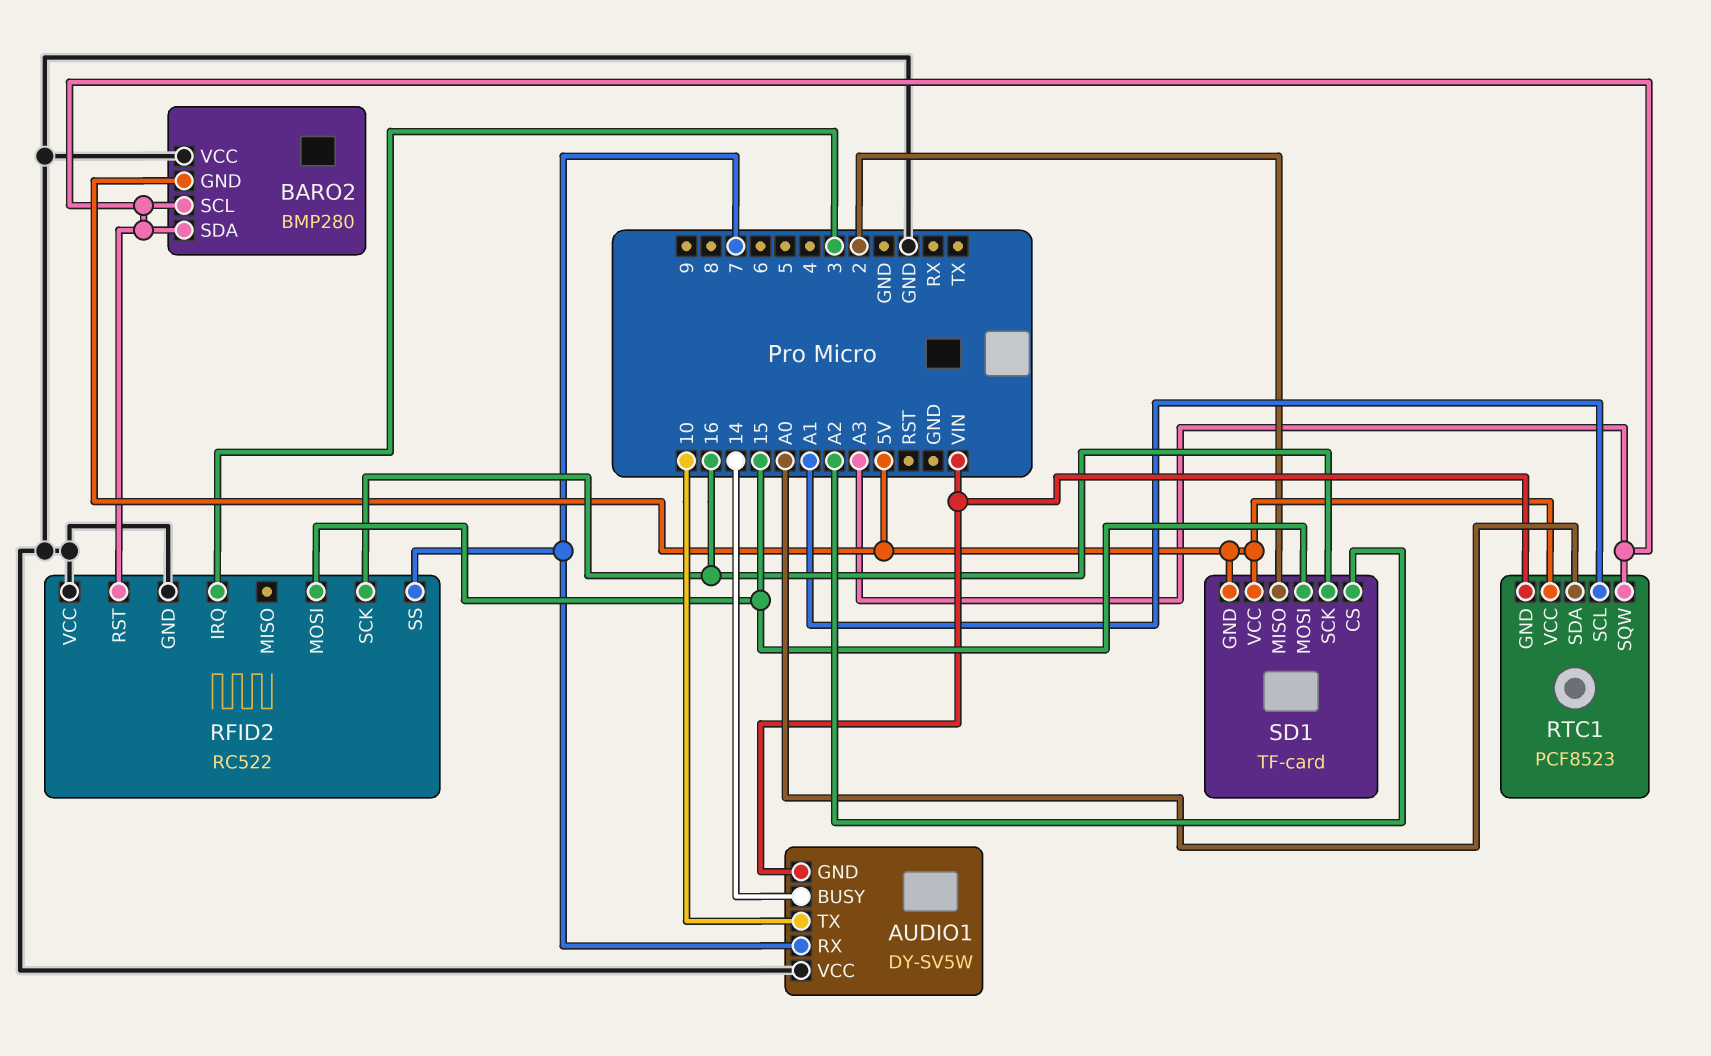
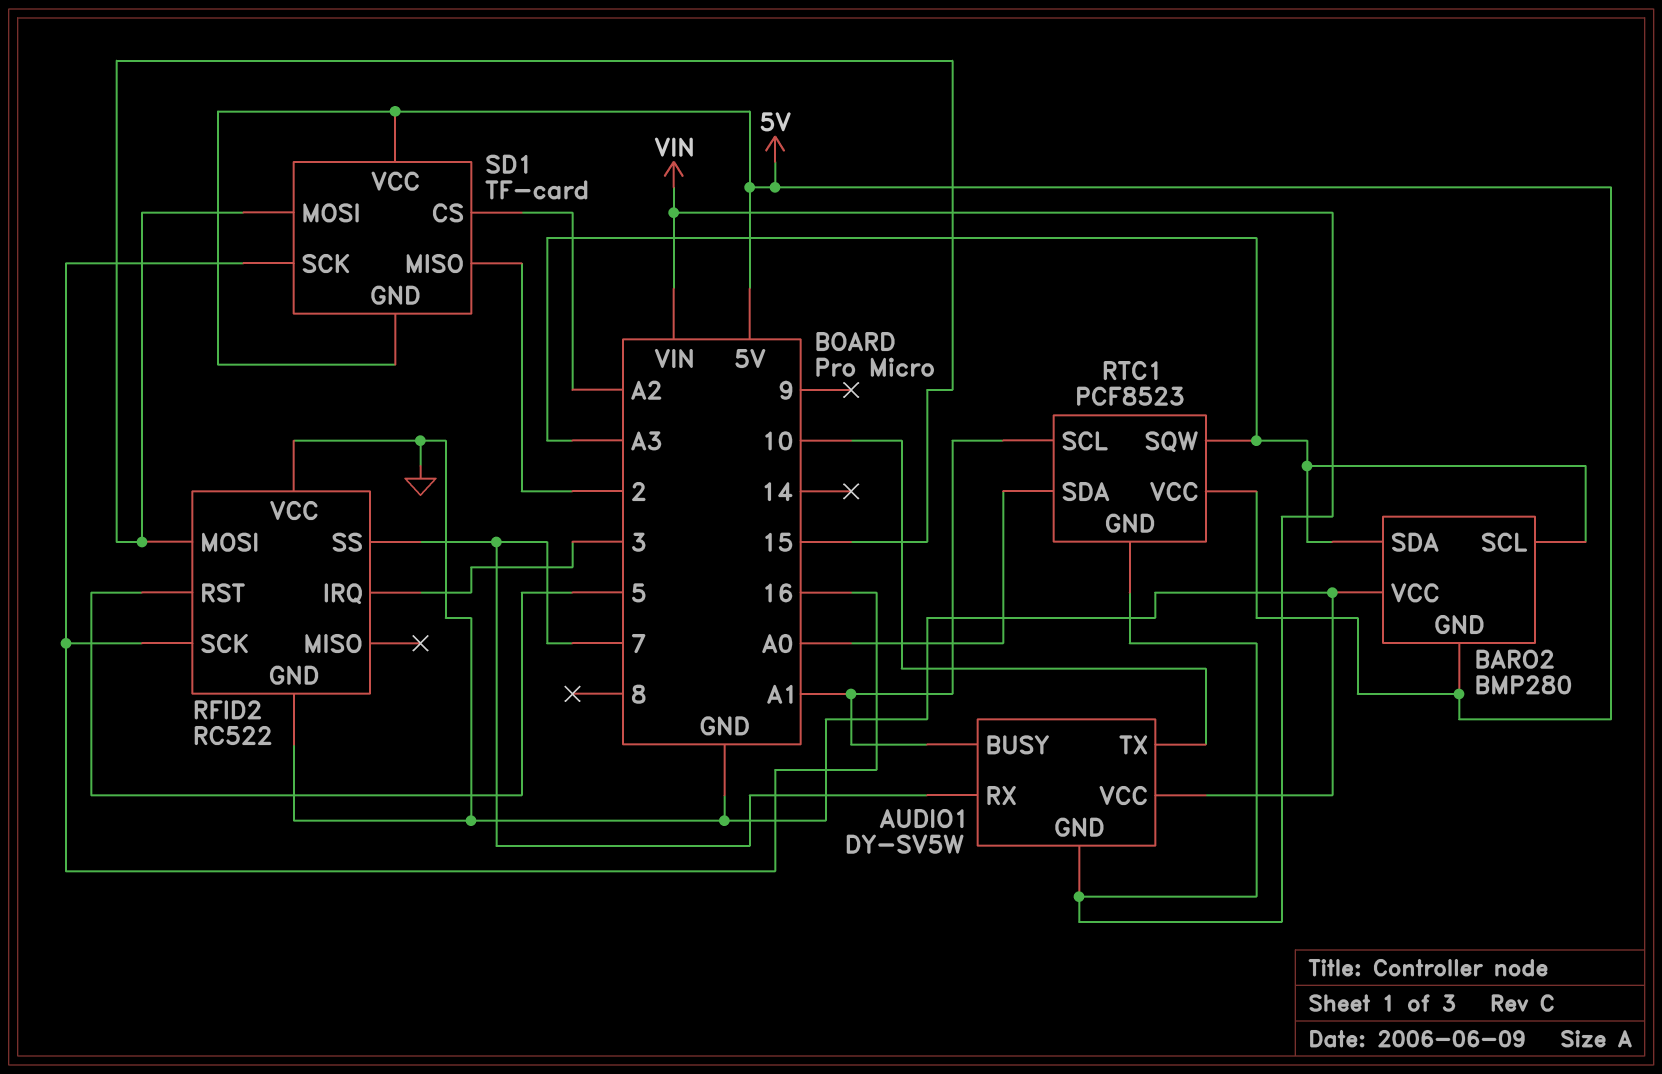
AUDIO1 pin BUSY: 14 -> A1
RFID2 pin RST: A3 -> 5

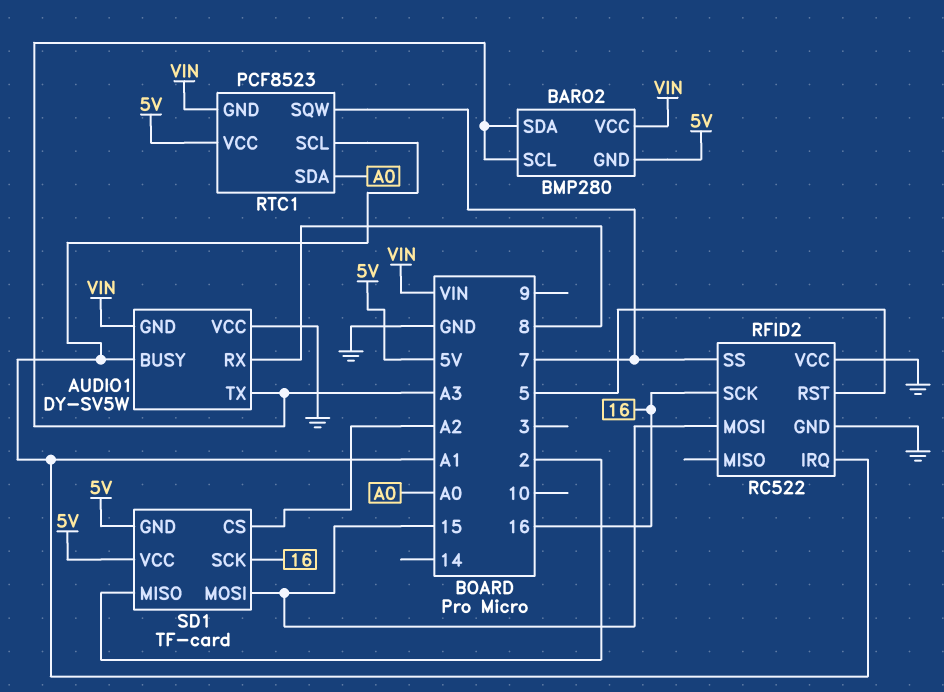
AUDIO1 pin RX: 7 -> 8
AUDIO1 pin TX: 10 -> A3
BARO2 pin VCC: GND -> VIN
RFID2 pin IRQ: 3 -> A1
RTC1 pin SQW: A3 -> 7

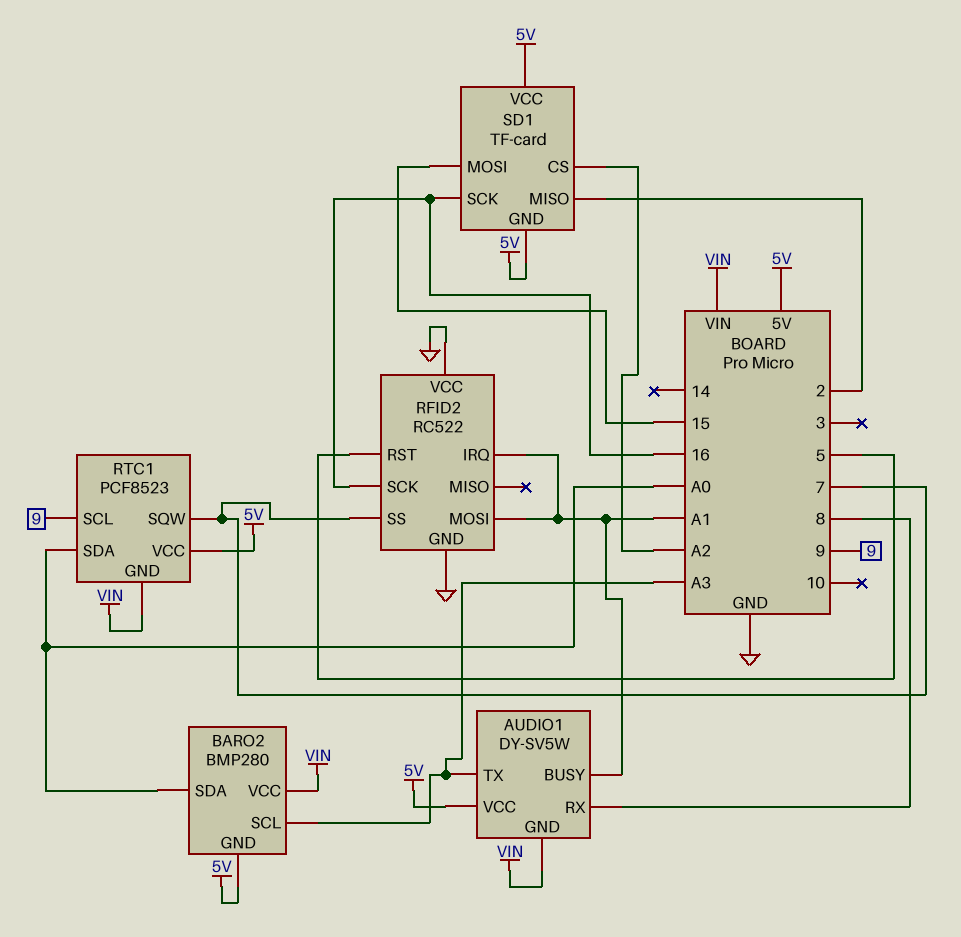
AUDIO1 pin VCC: GND -> 5V
BARO2 pin SDA: A3 -> A0
RFID2 pin MOSI: 15 -> A1
RTC1 pin SCL: A1 -> 9

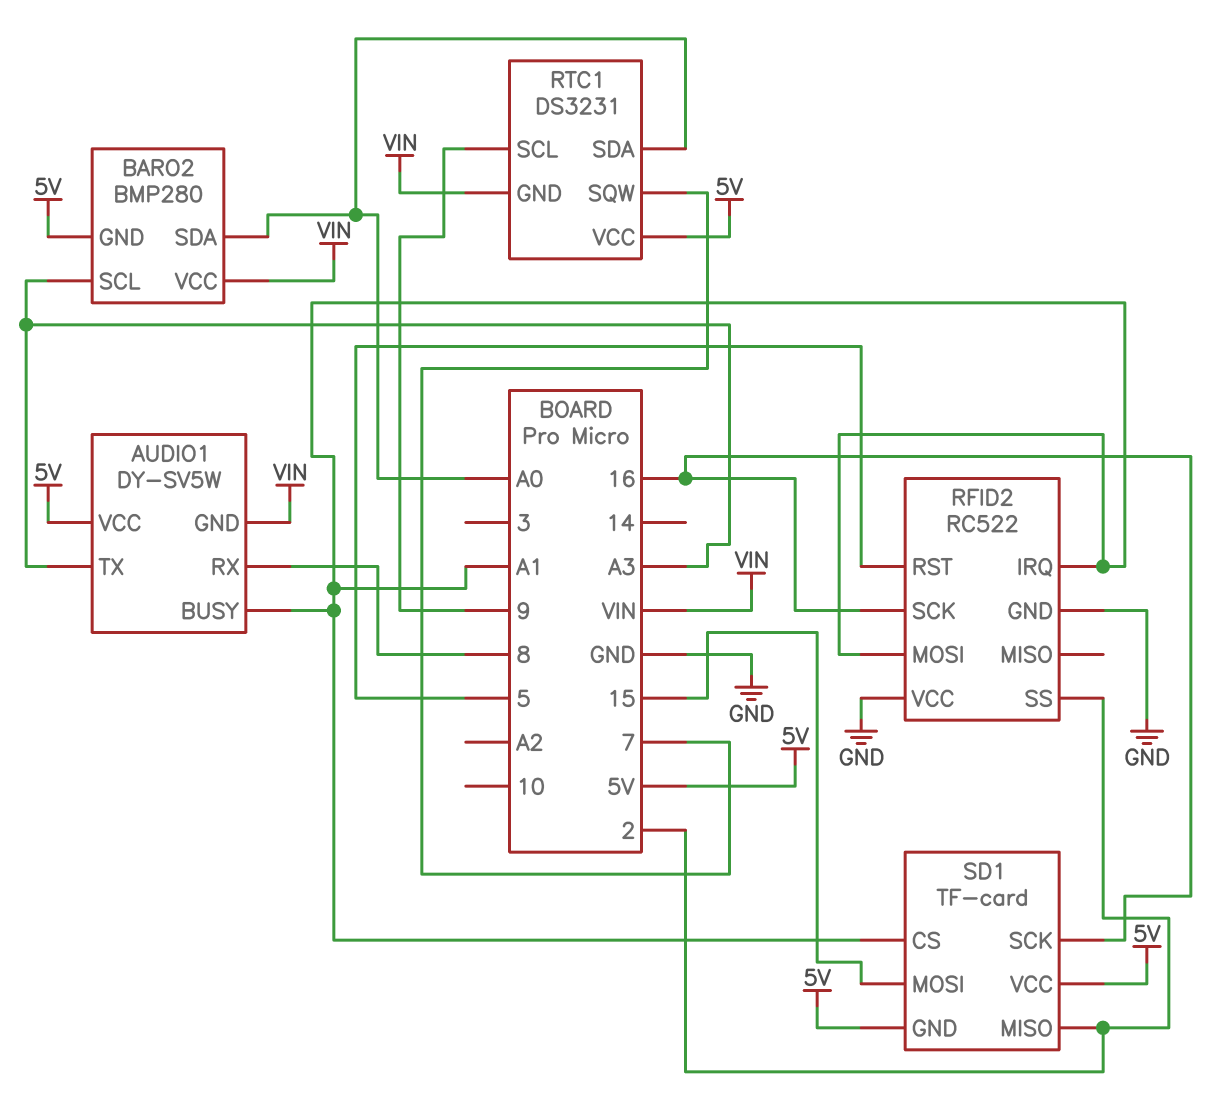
RFID2 pin SS: 7 -> 2
RTC1: PCF8523 -> DS3231
SD1 pin CS: A2 -> A1

